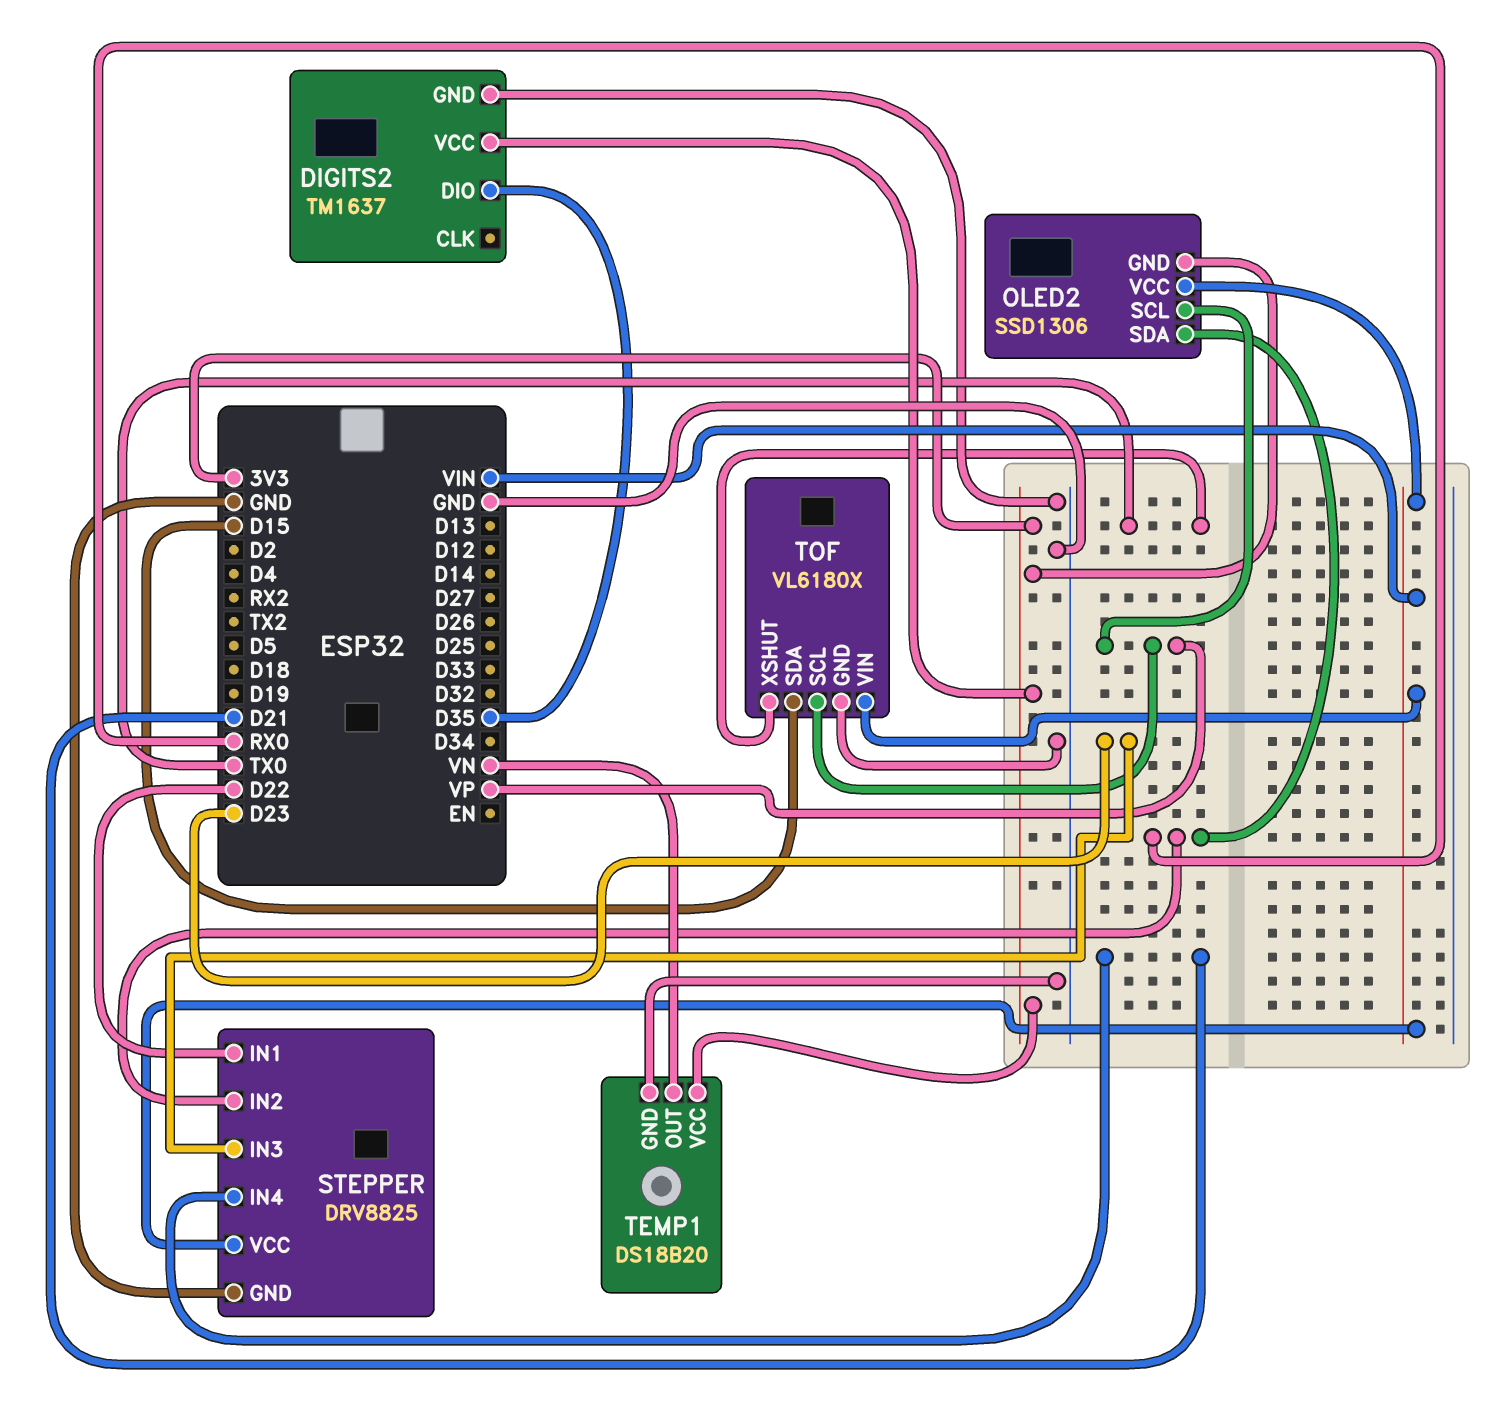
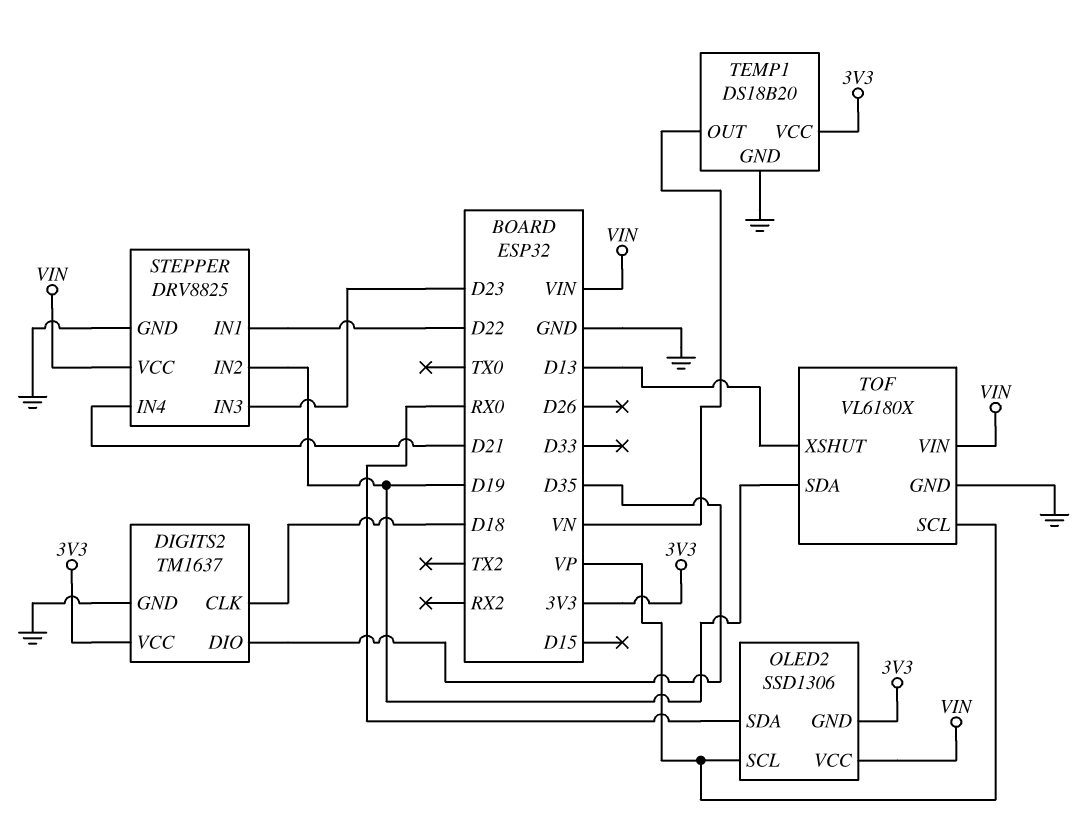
DIGITS2 pin CLK: none -> D18
STEPPER pin IN2: RX0 -> D19
TOF pin SDA: D15 -> D19
TOF pin XSHUT: TX0 -> D13

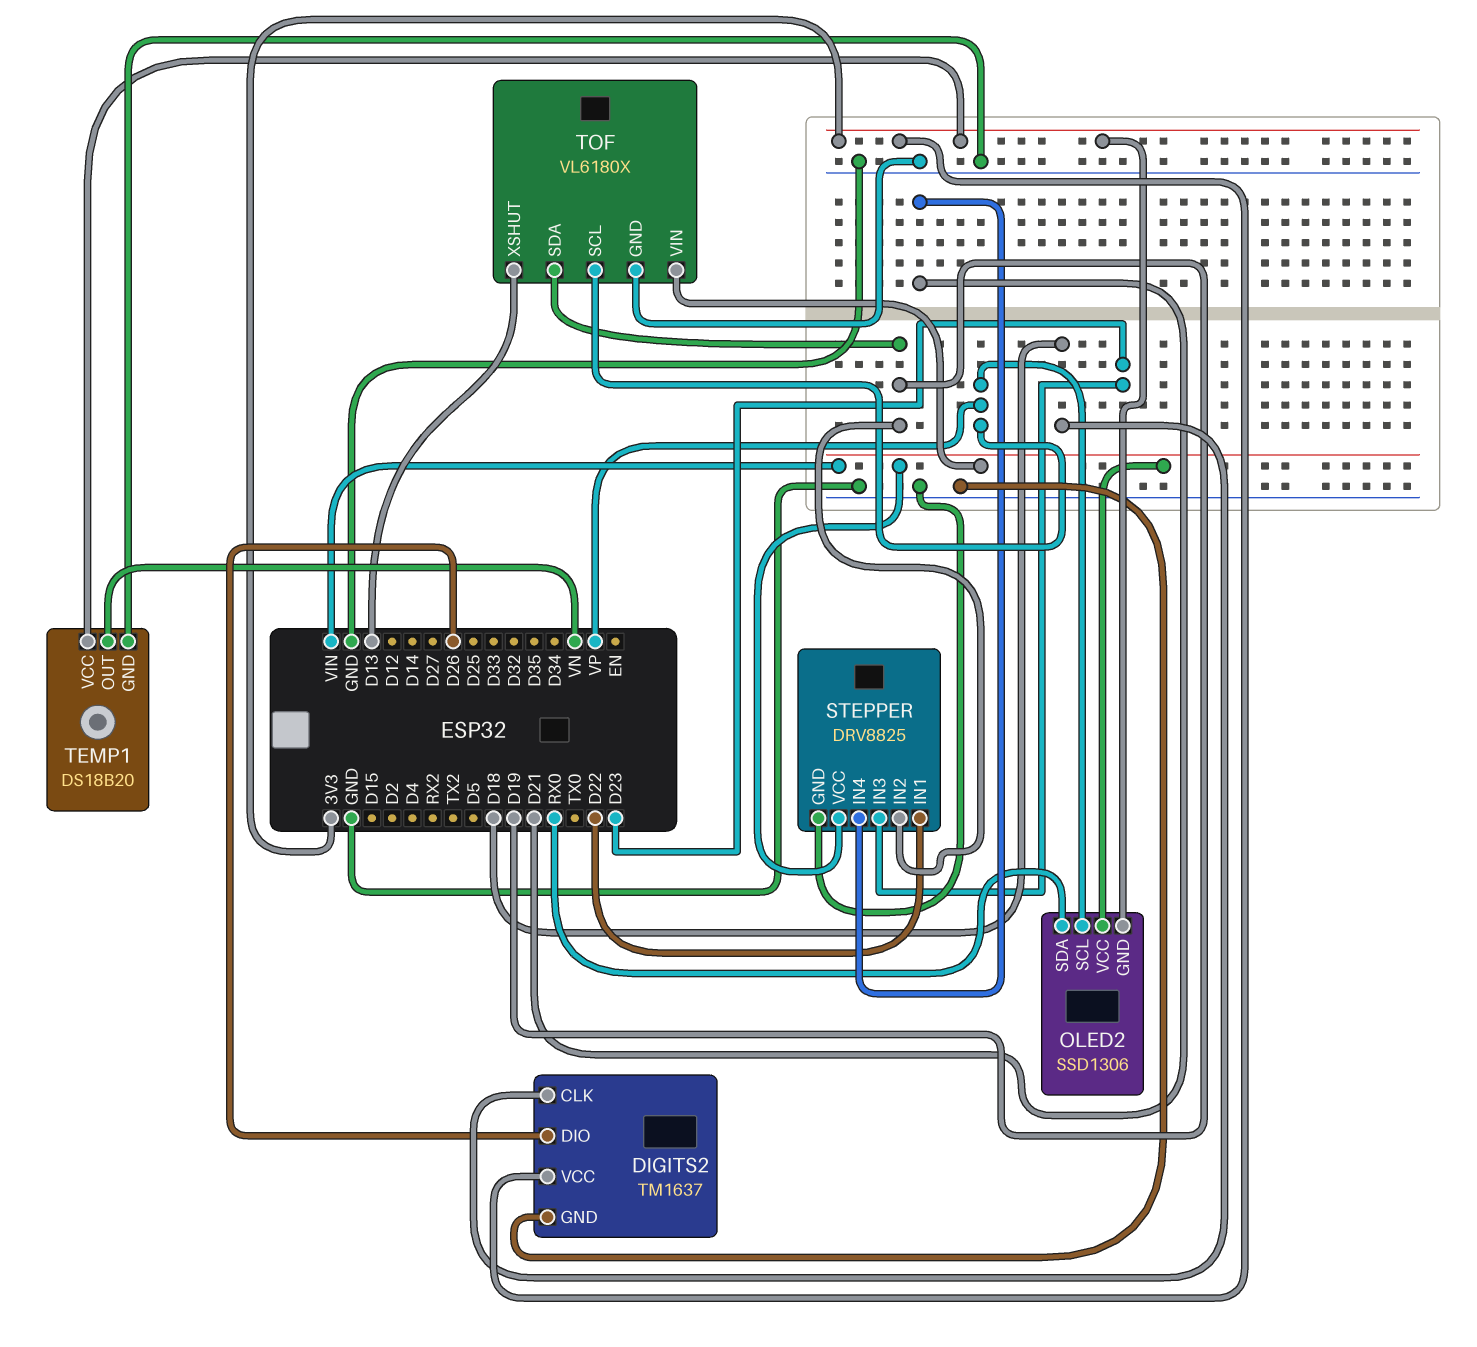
DIGITS2 pin DIO: D35 -> D26

